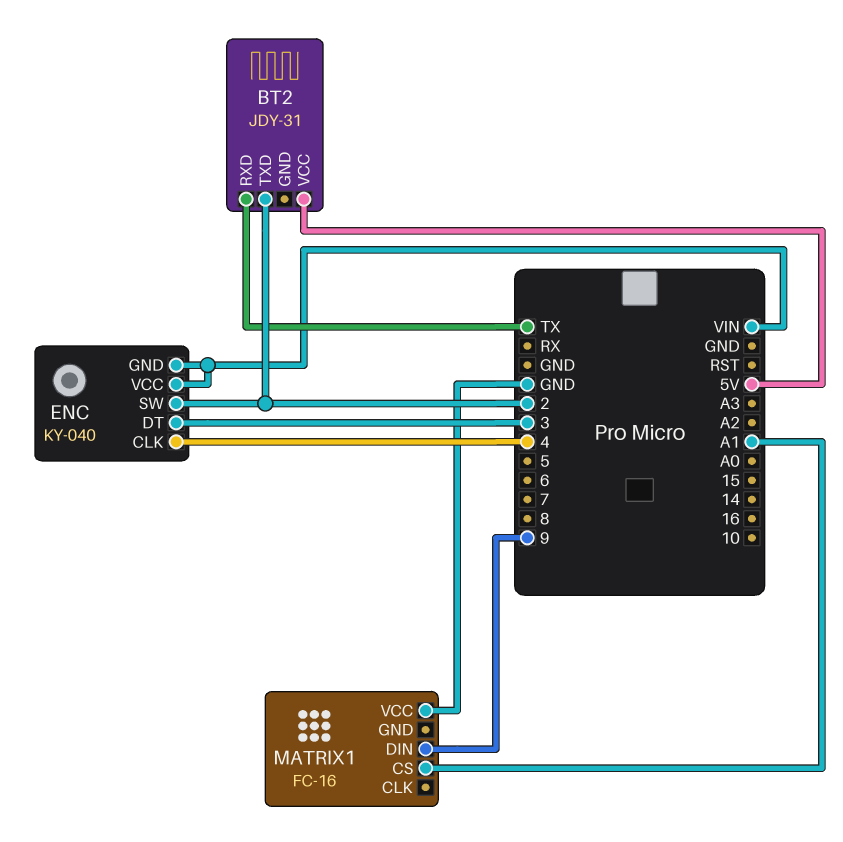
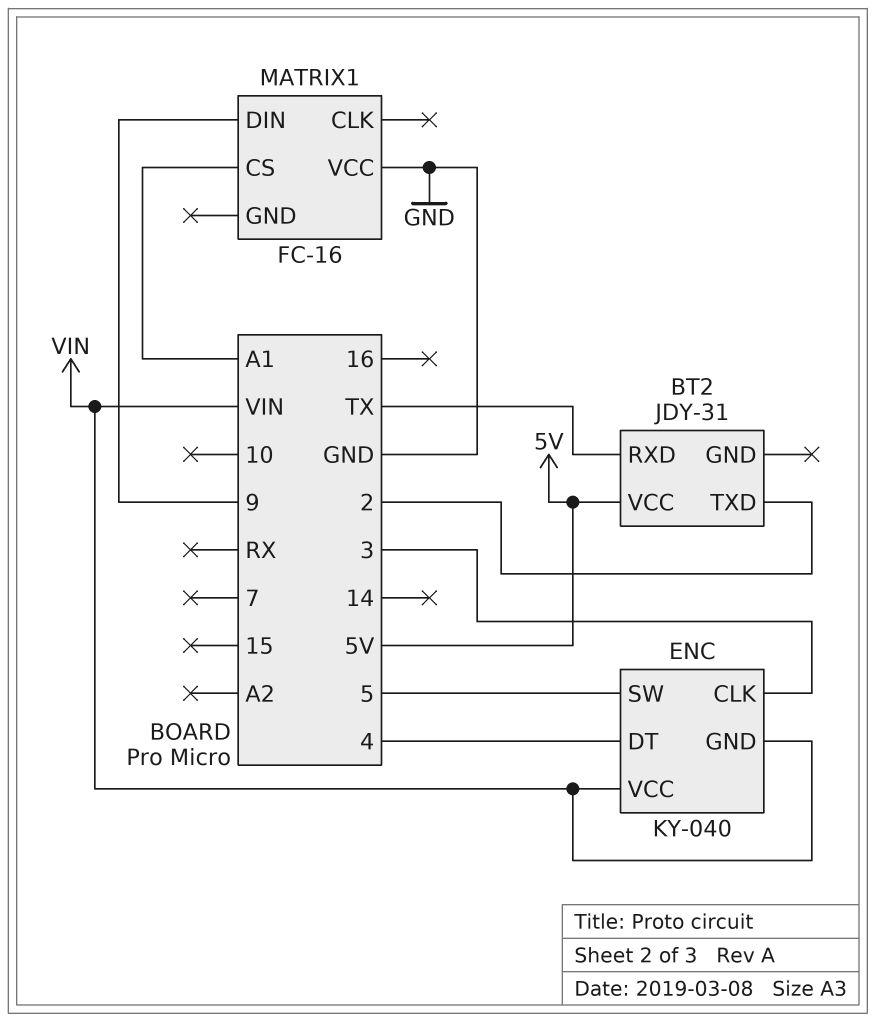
ENC pin CLK: 4 -> 3
ENC pin DT: 3 -> 4
ENC pin SW: 2 -> 5

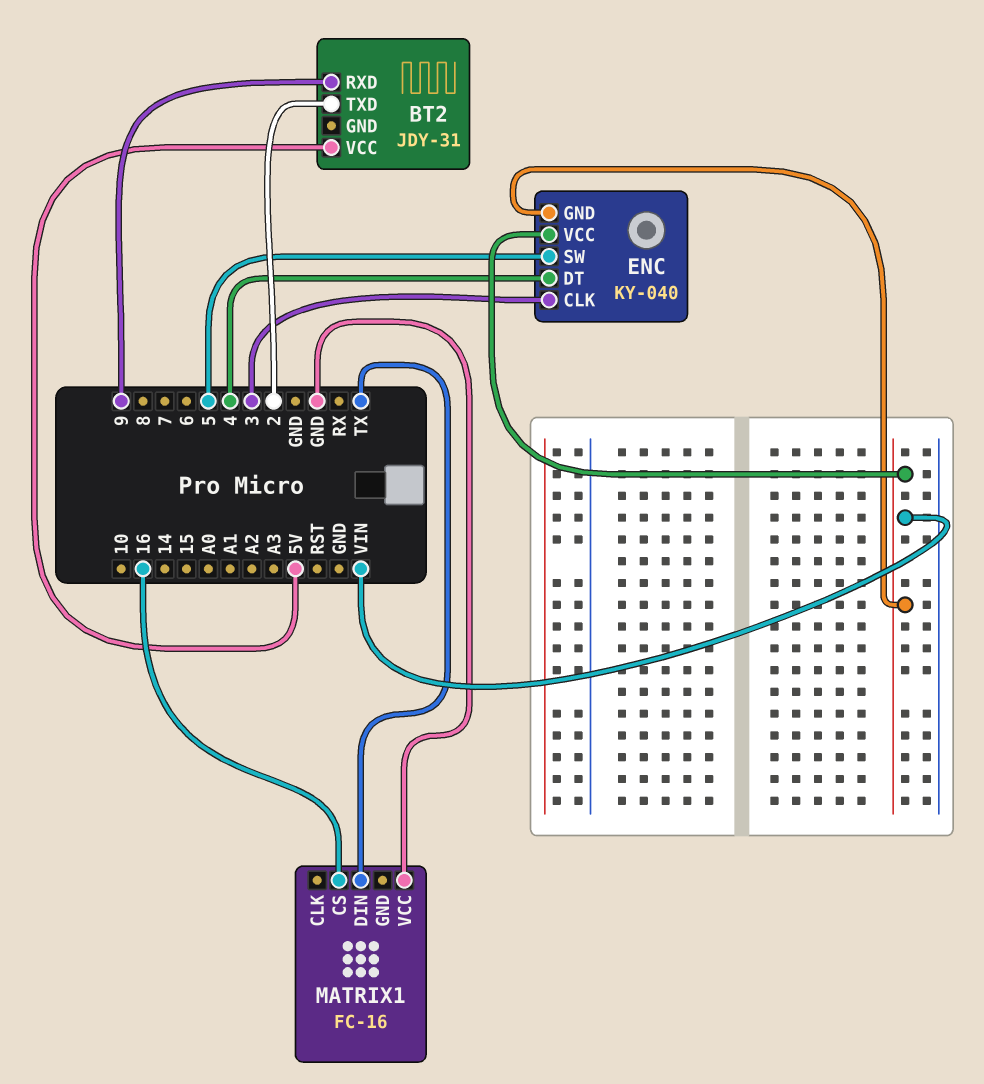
BT2 pin RXD: TX -> 9
MATRIX1 pin CS: A1 -> 16
MATRIX1 pin DIN: 9 -> TX

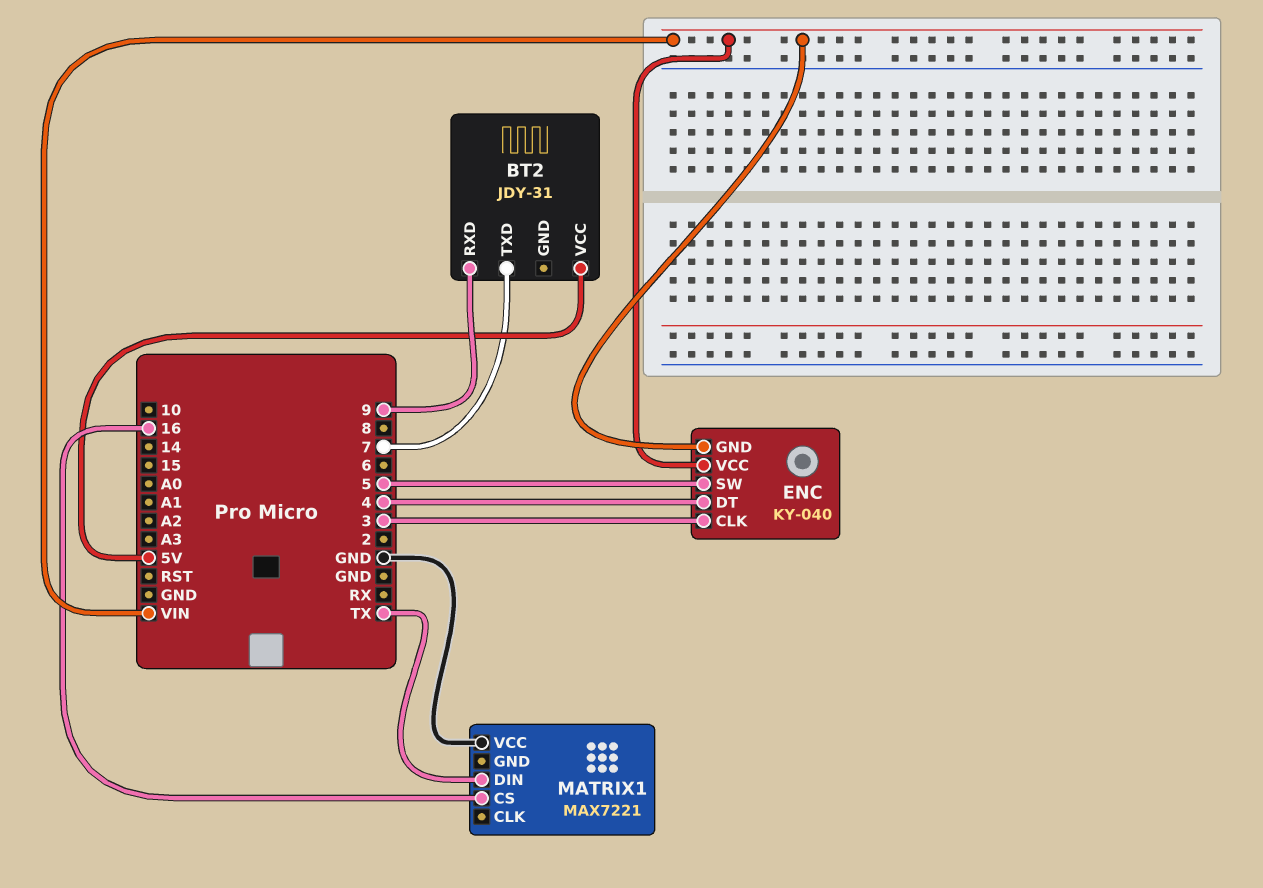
BT2 pin TXD: 2 -> 7
MATRIX1: FC-16 -> MAX7221

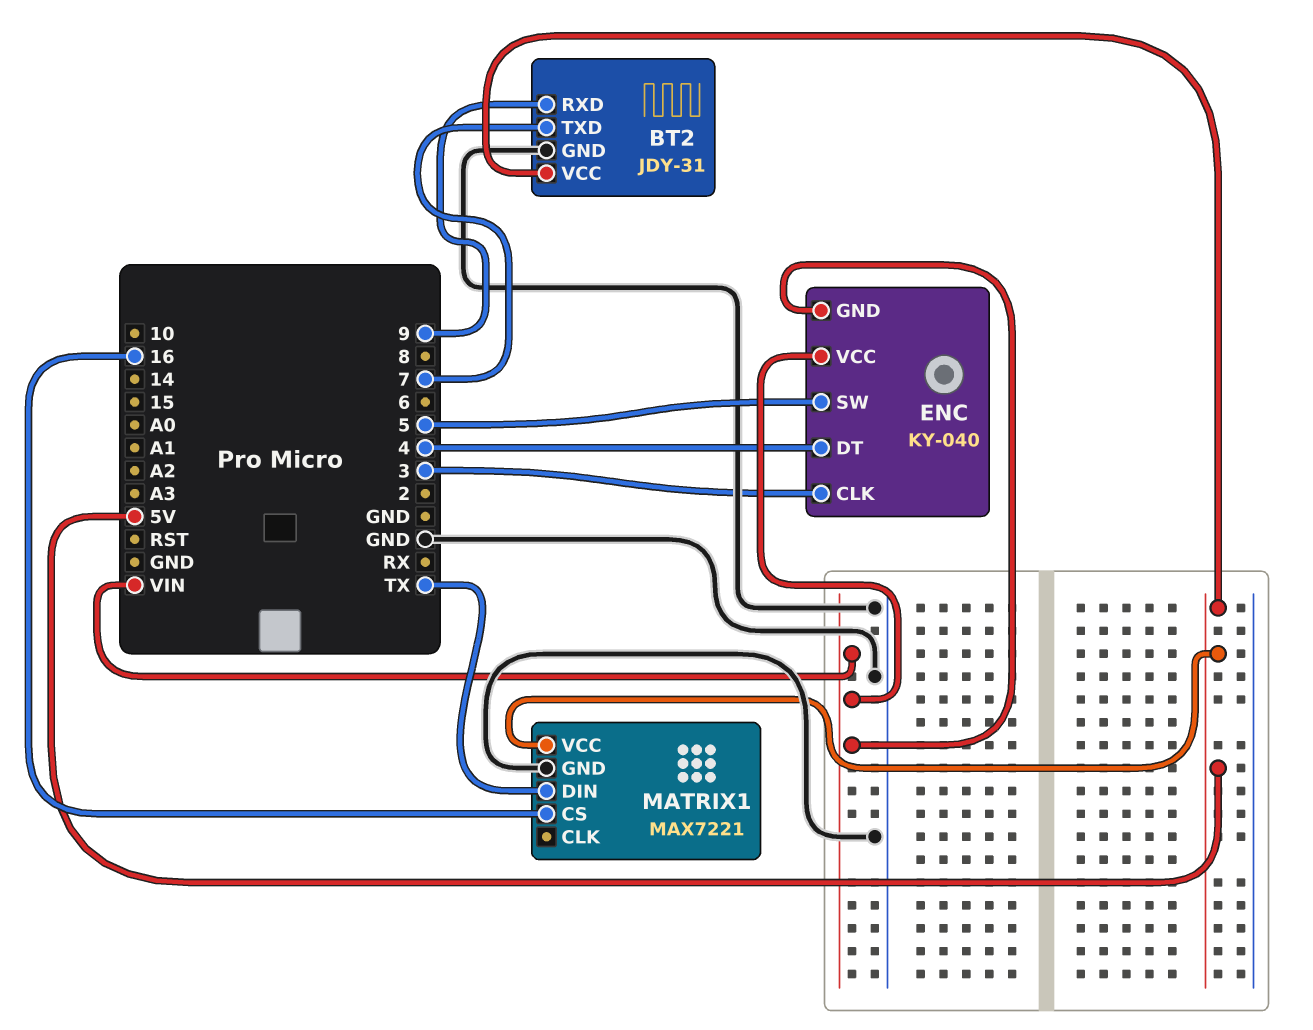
BT2 pin GND: none -> GND
MATRIX1 pin GND: none -> GND
MATRIX1 pin VCC: GND -> 5V

